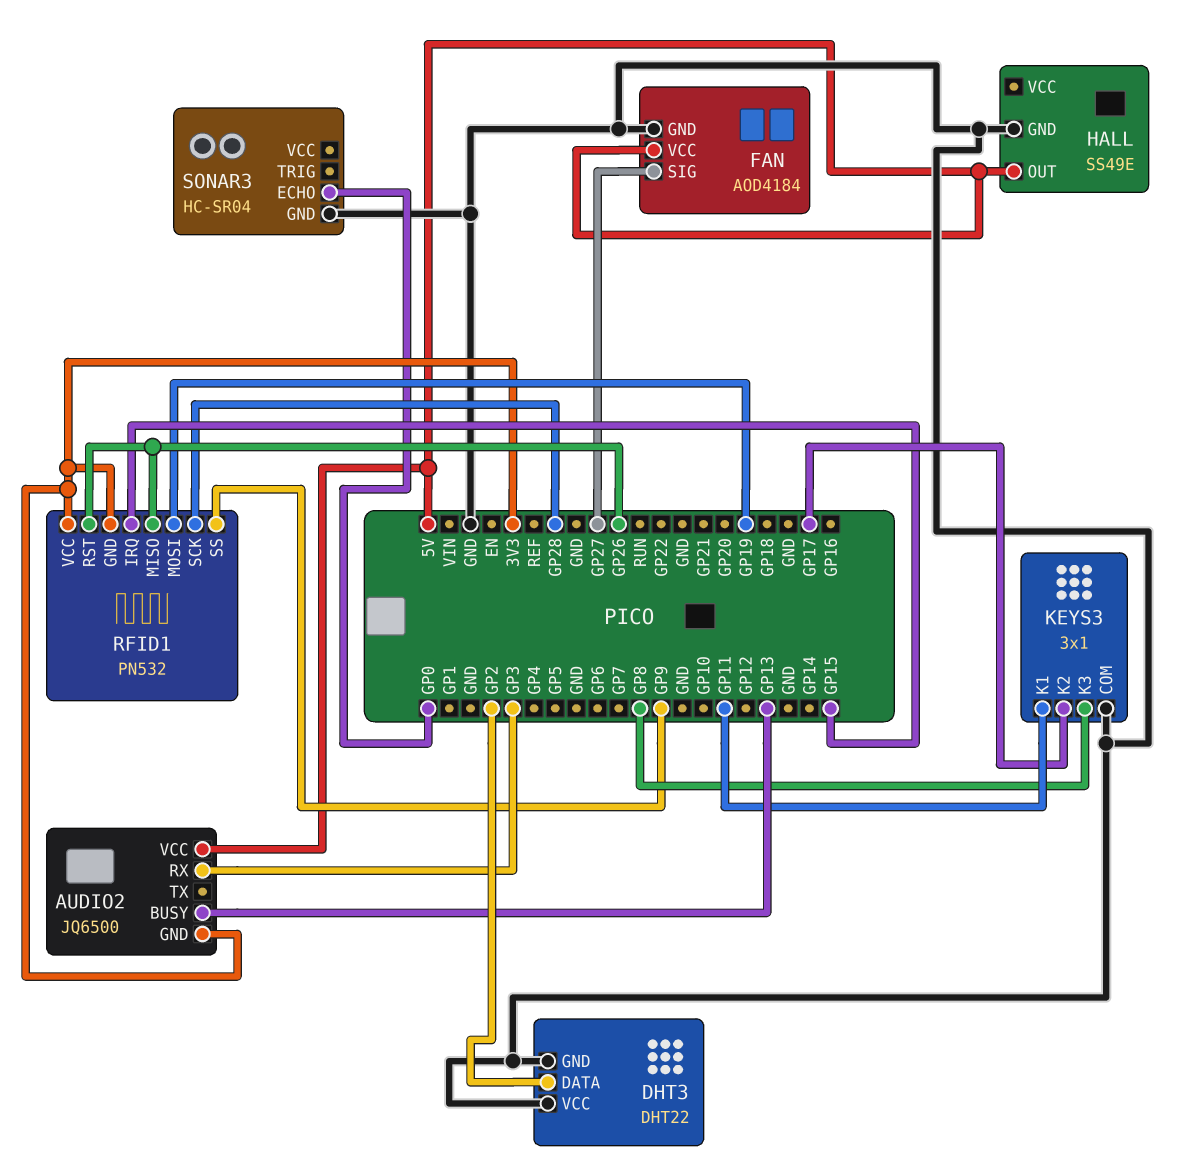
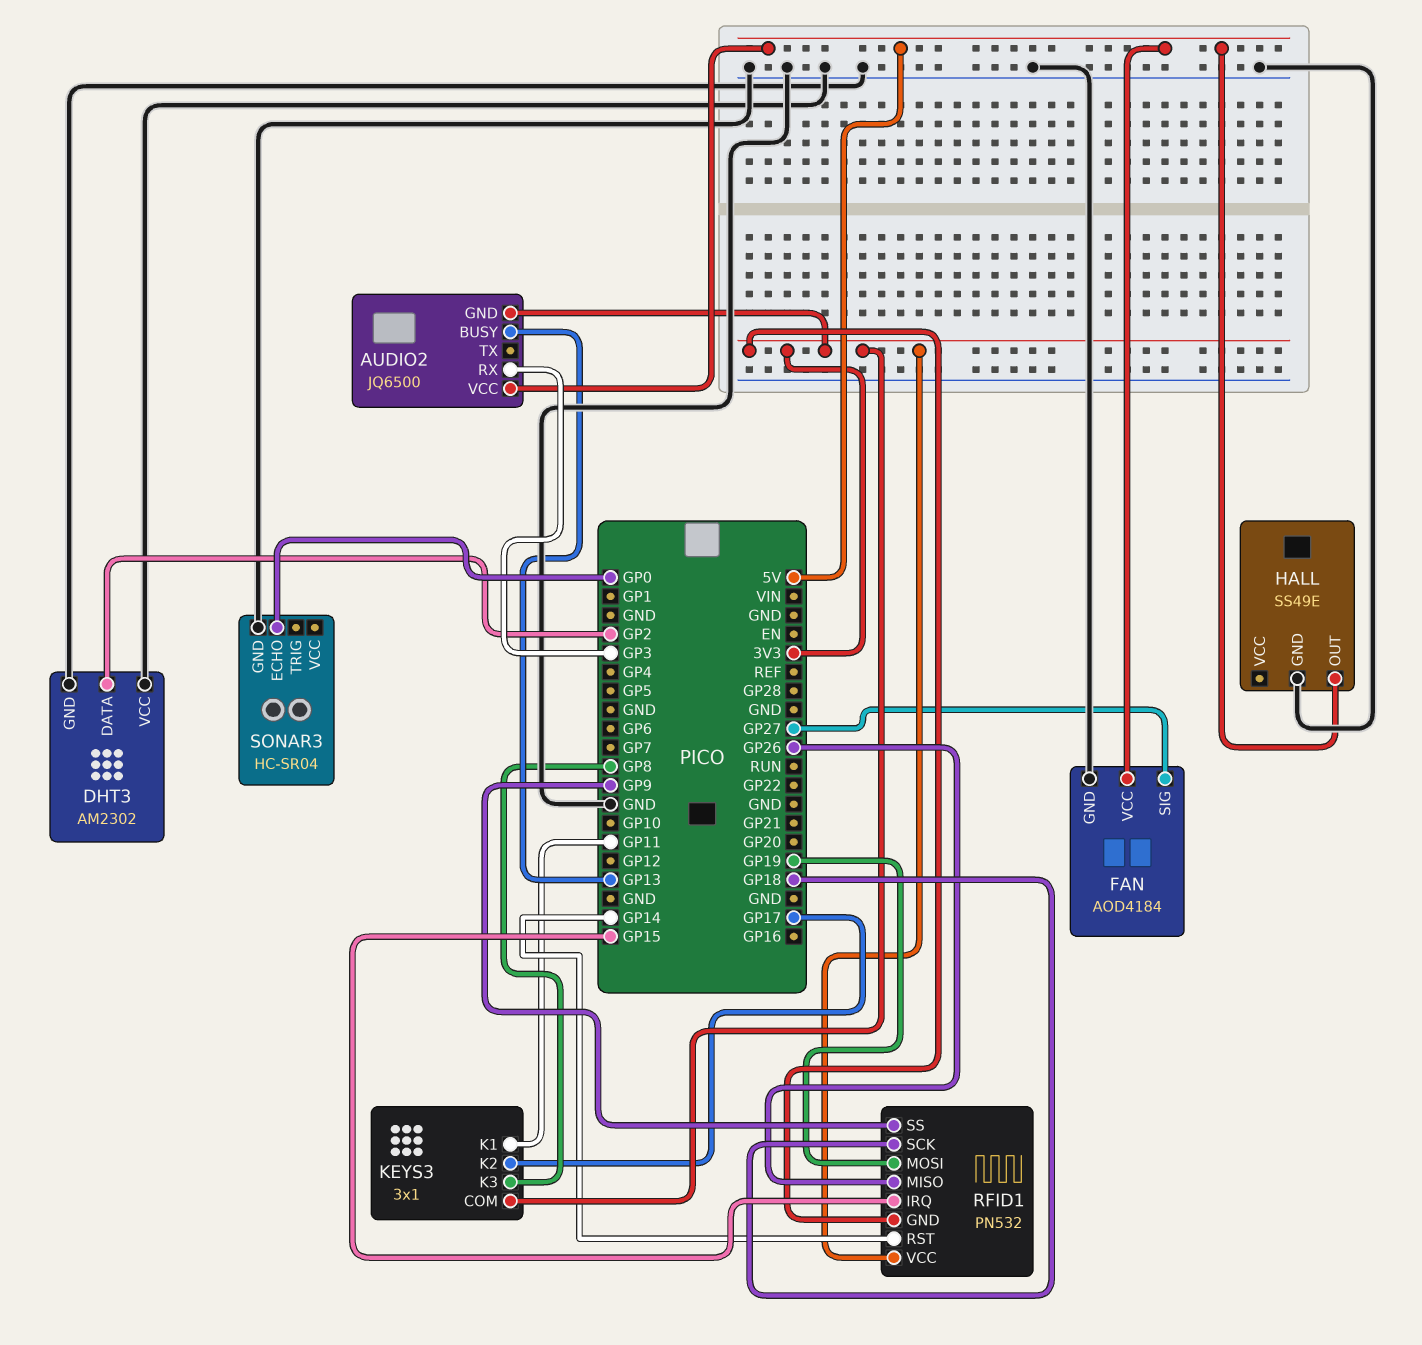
DHT3: DHT22 -> AM2302
KEYS3 pin COM: GND -> 3V3
RFID1 pin RST: GP26 -> GP14
RFID1 pin SCK: GP28 -> GP18

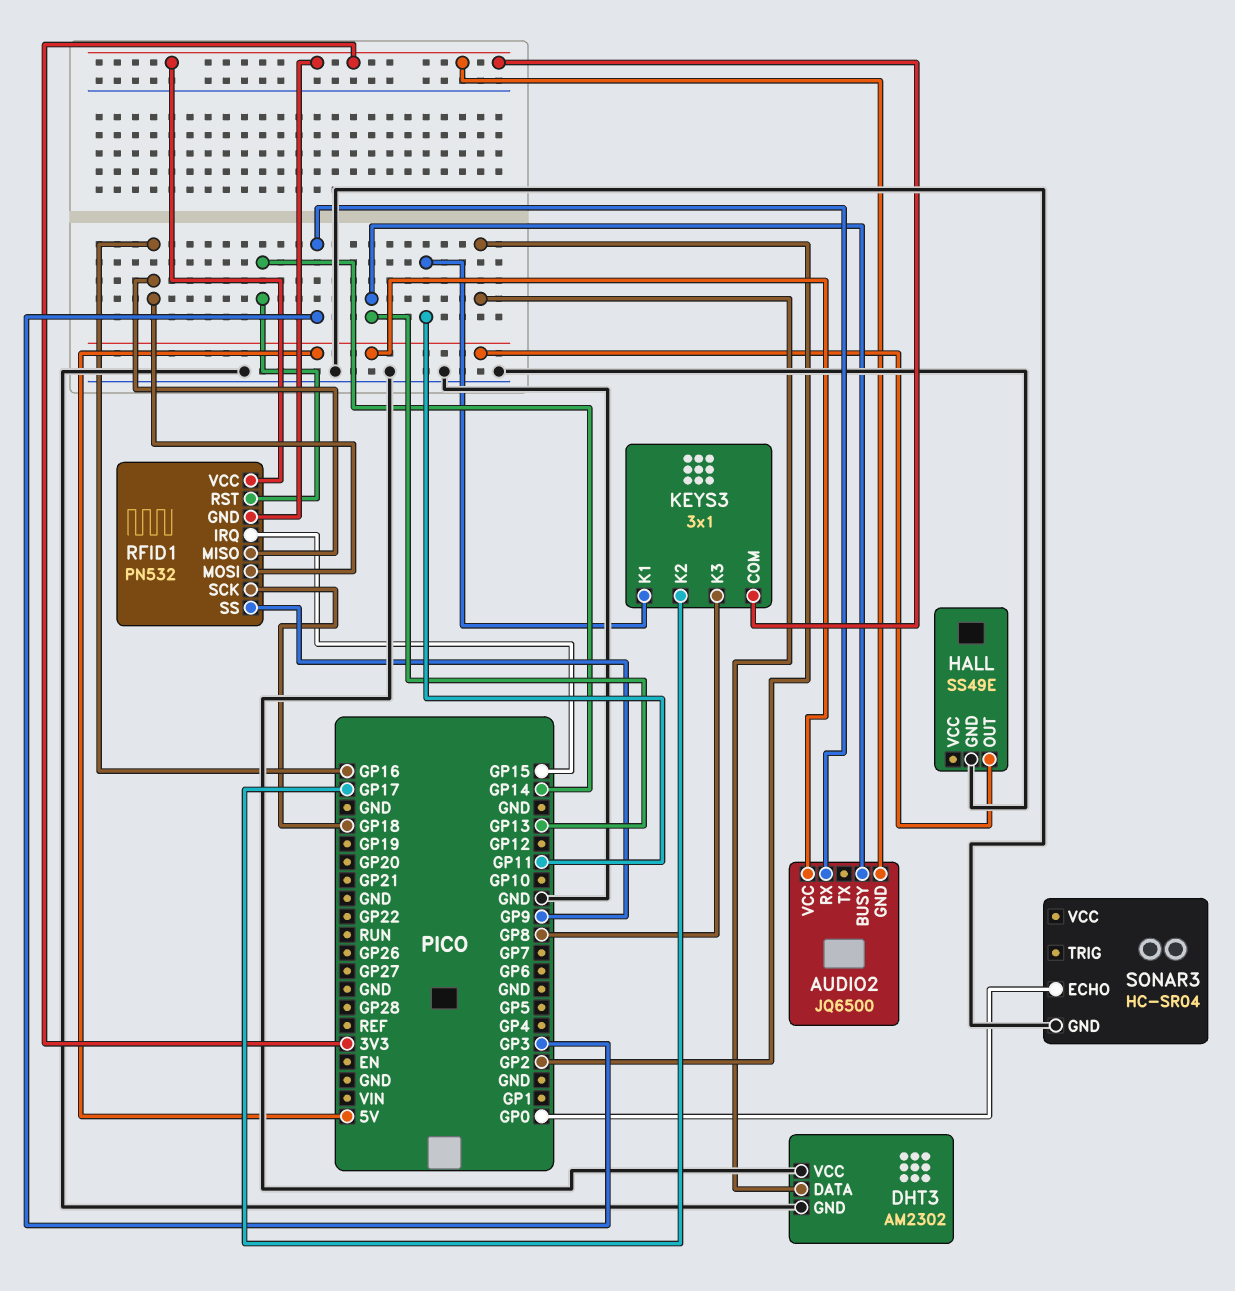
FAN: AOD4184 -> none
FAN pin GND: GND -> none
FAN pin SIG: GP27 -> none
FAN pin VCC: 5V -> none
RFID1 pin MISO: GP26 -> GP16
RFID1 pin MOSI: GP19 -> GP16

